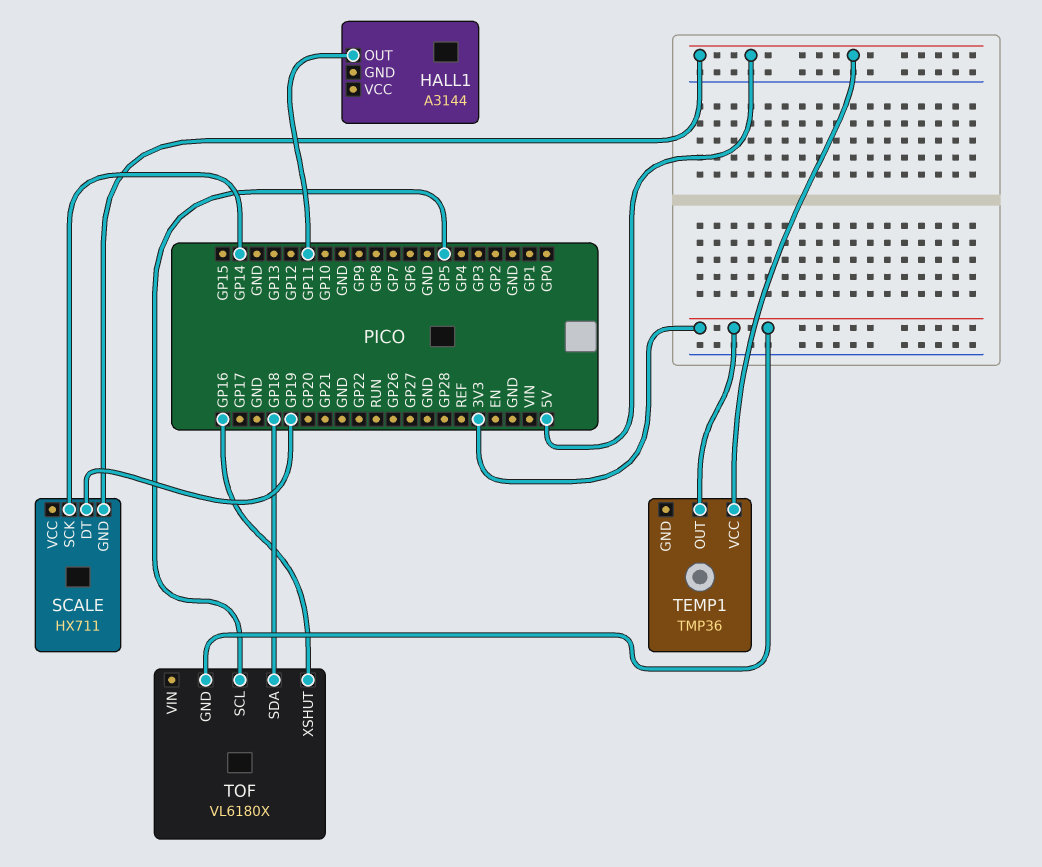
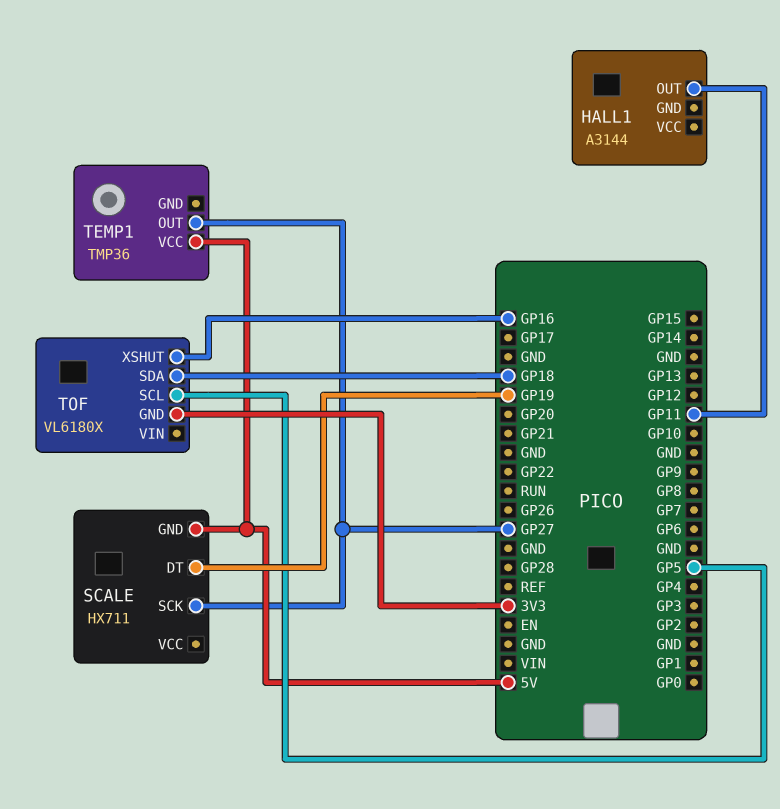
SCALE pin SCK: GP14 -> GP27
TEMP1 pin OUT: 3V3 -> GP27

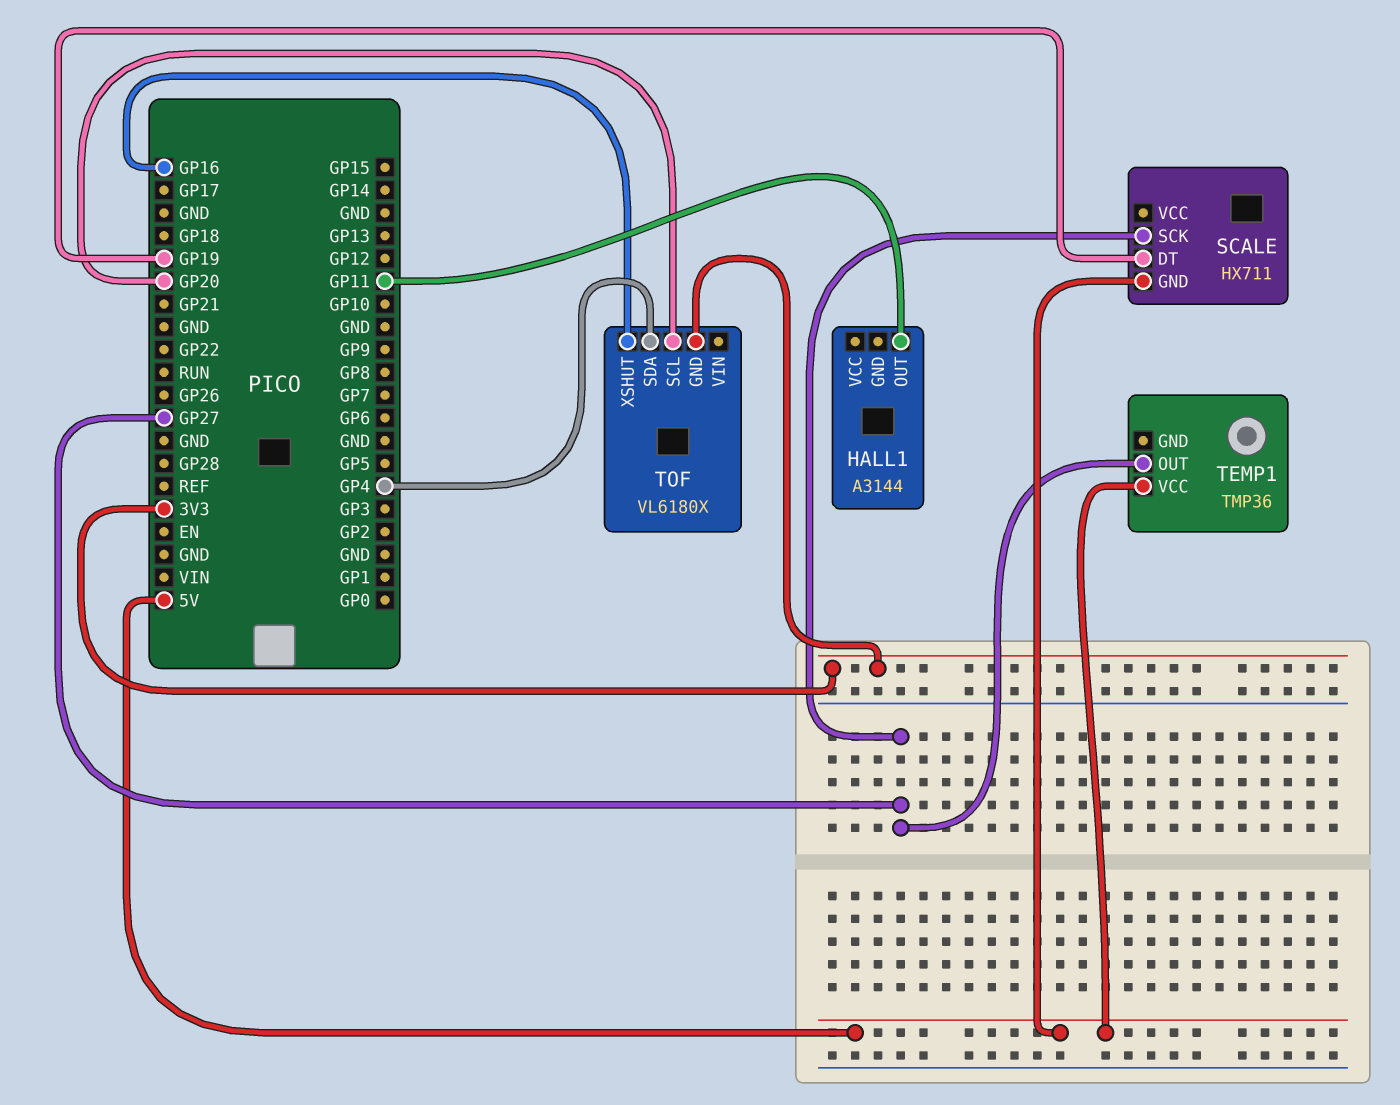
TOF pin SCL: GP5 -> GP20
TOF pin SDA: GP18 -> GP4

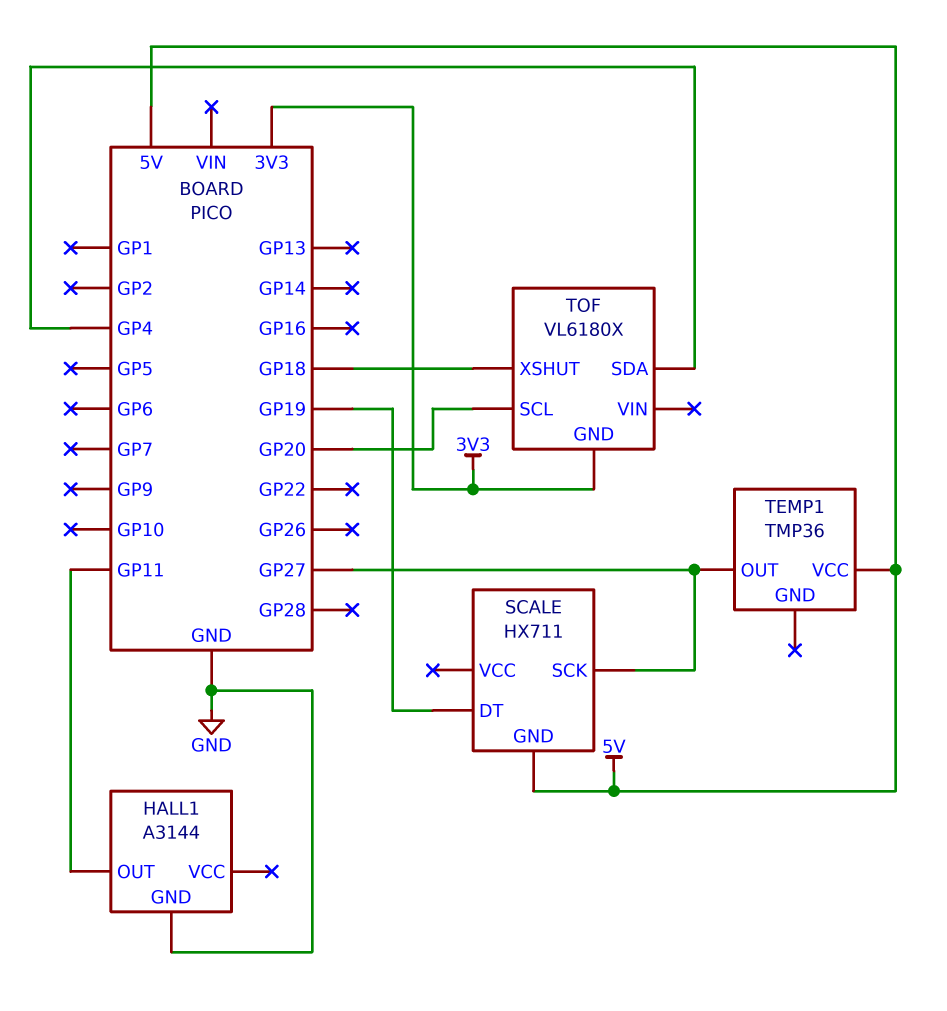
HALL1 pin GND: none -> GND
TOF pin XSHUT: GP16 -> GP18

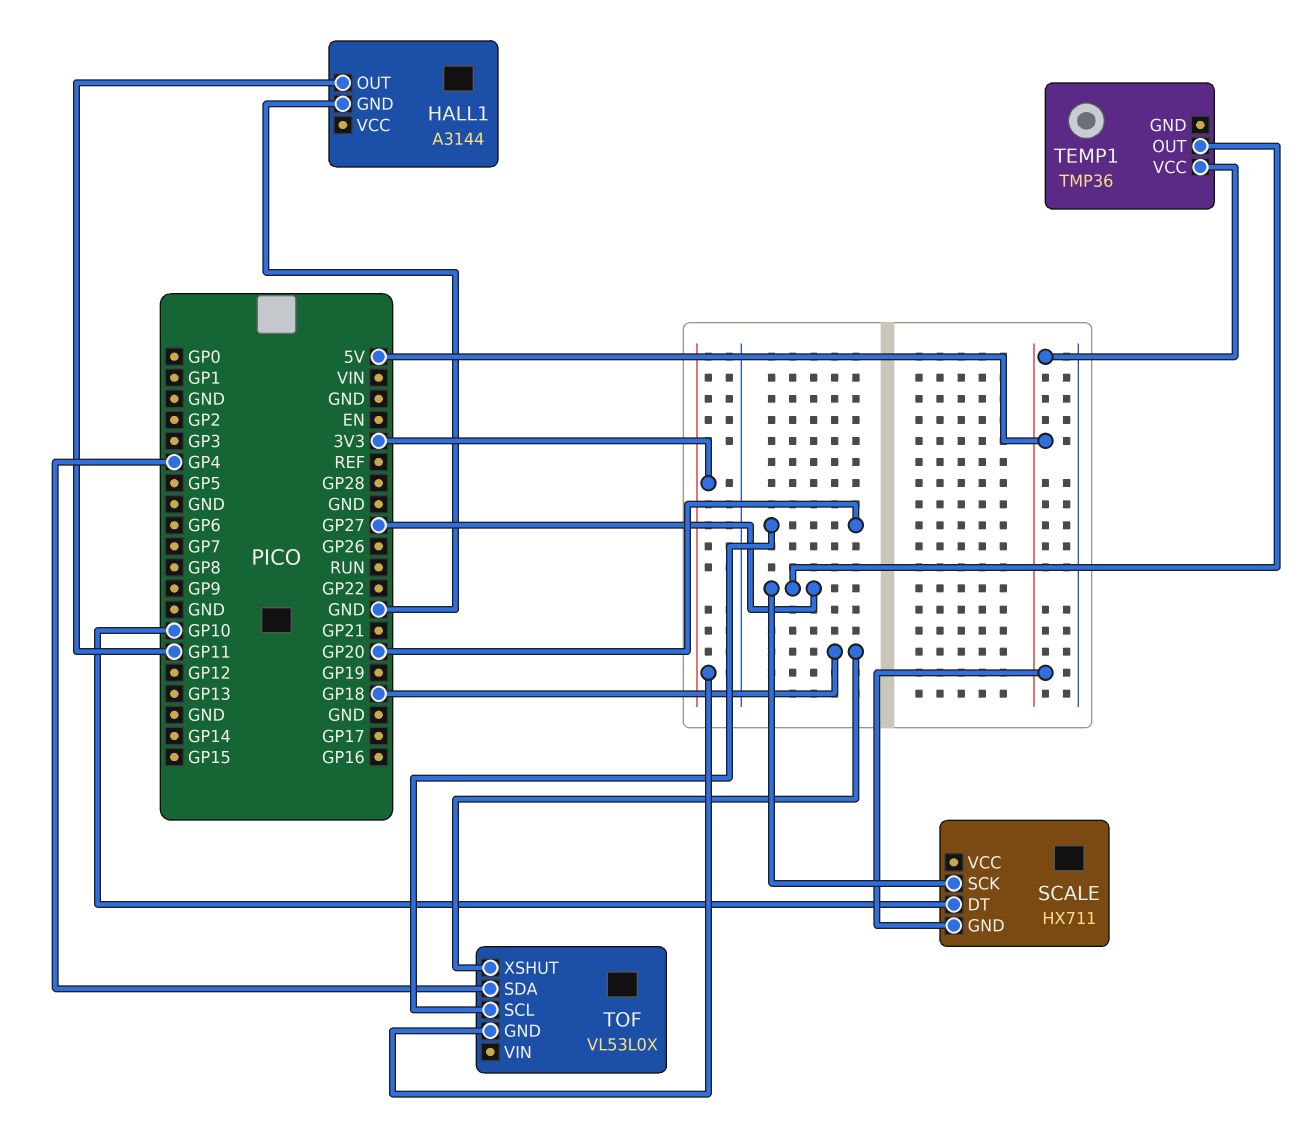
SCALE pin DT: GP19 -> GP10
TOF: VL6180X -> VL53L0X

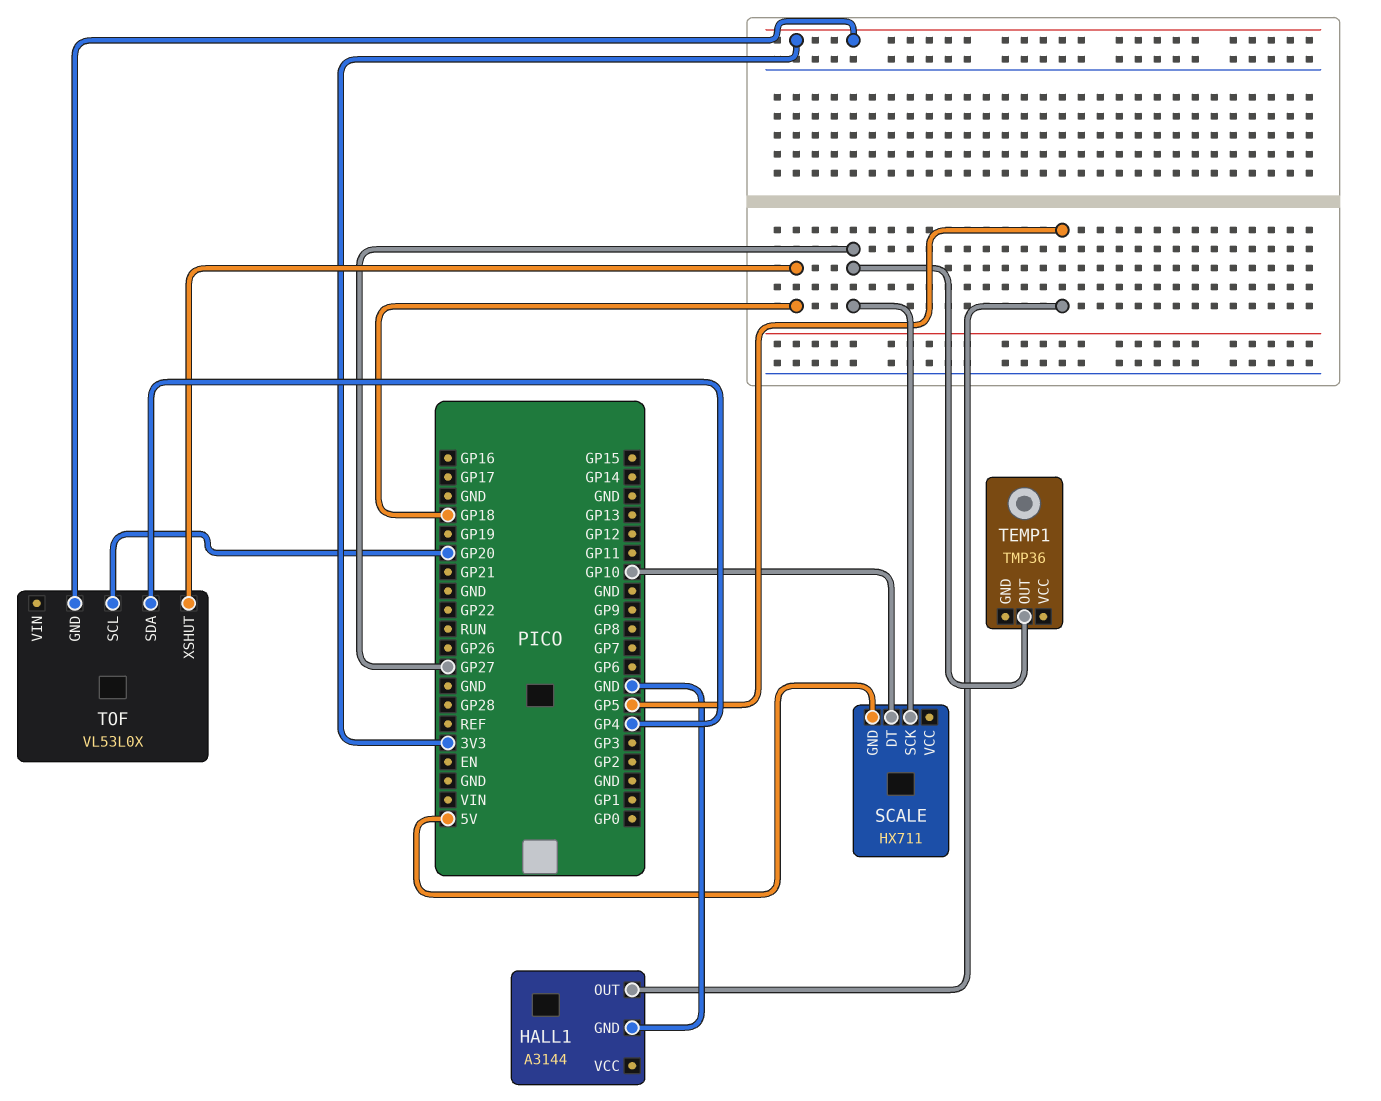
HALL1 pin OUT: GP11 -> GP5
TEMP1 pin VCC: 5V -> none

